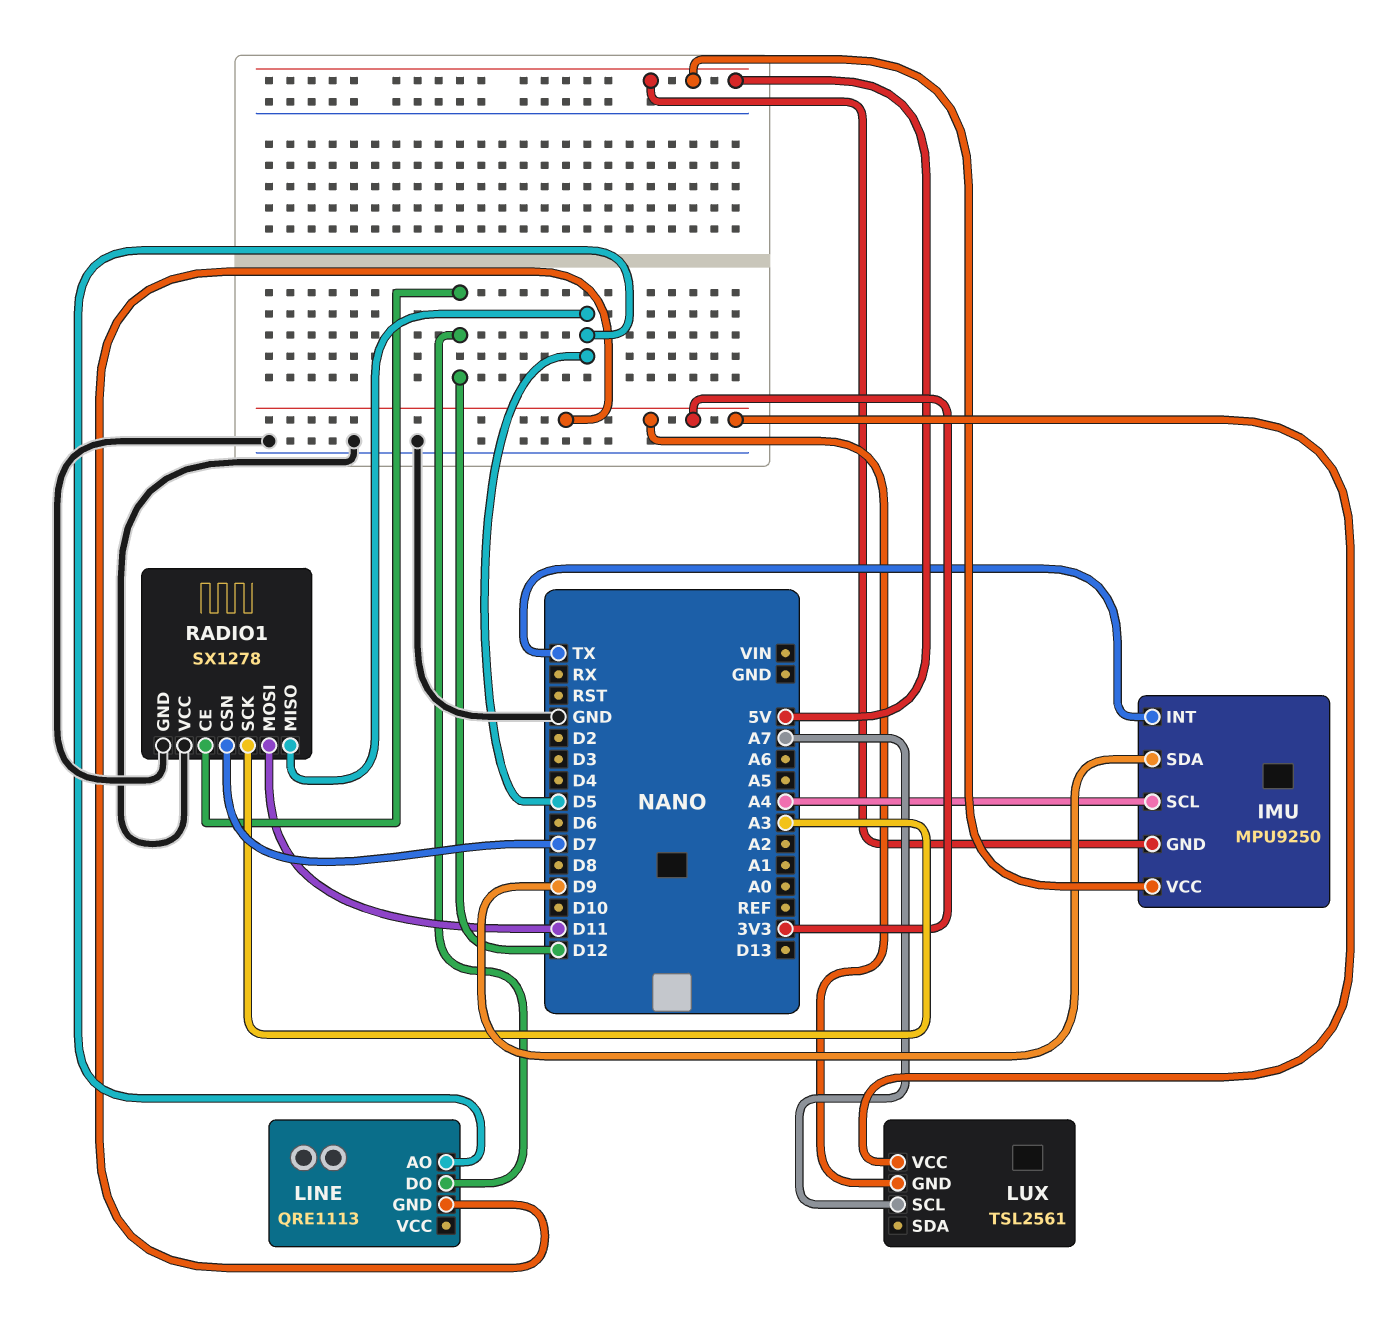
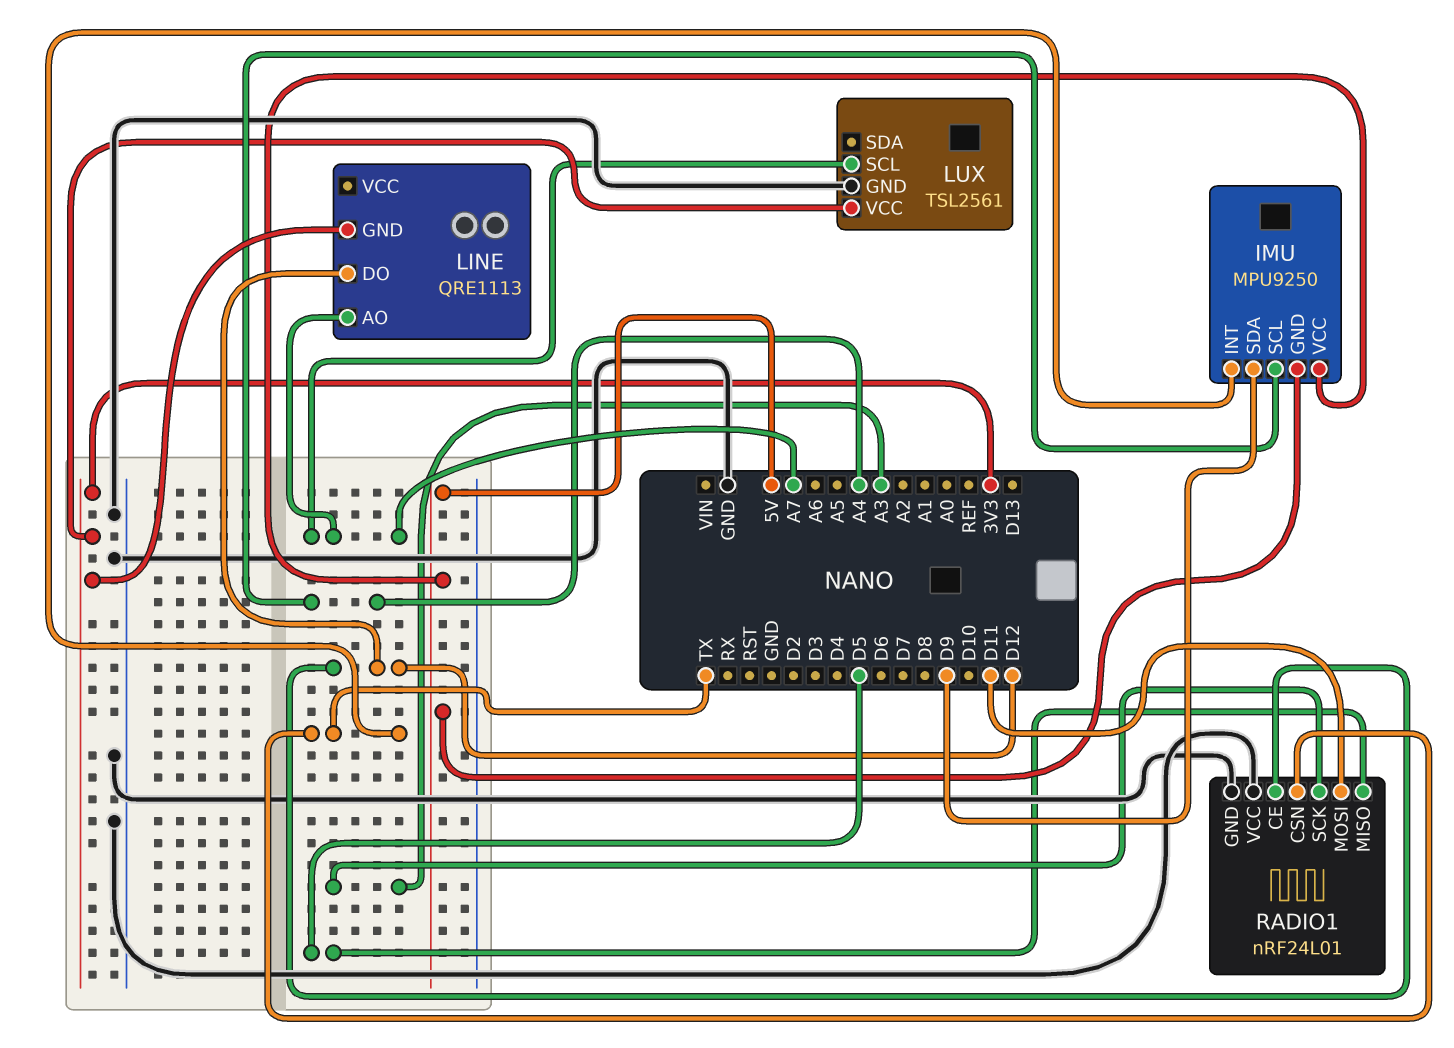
LINE pin AO: D5 -> A7
LUX pin GND: 3V3 -> GND
RADIO1: SX1278 -> nRF24L01
RADIO1 pin CSN: D7 -> TX

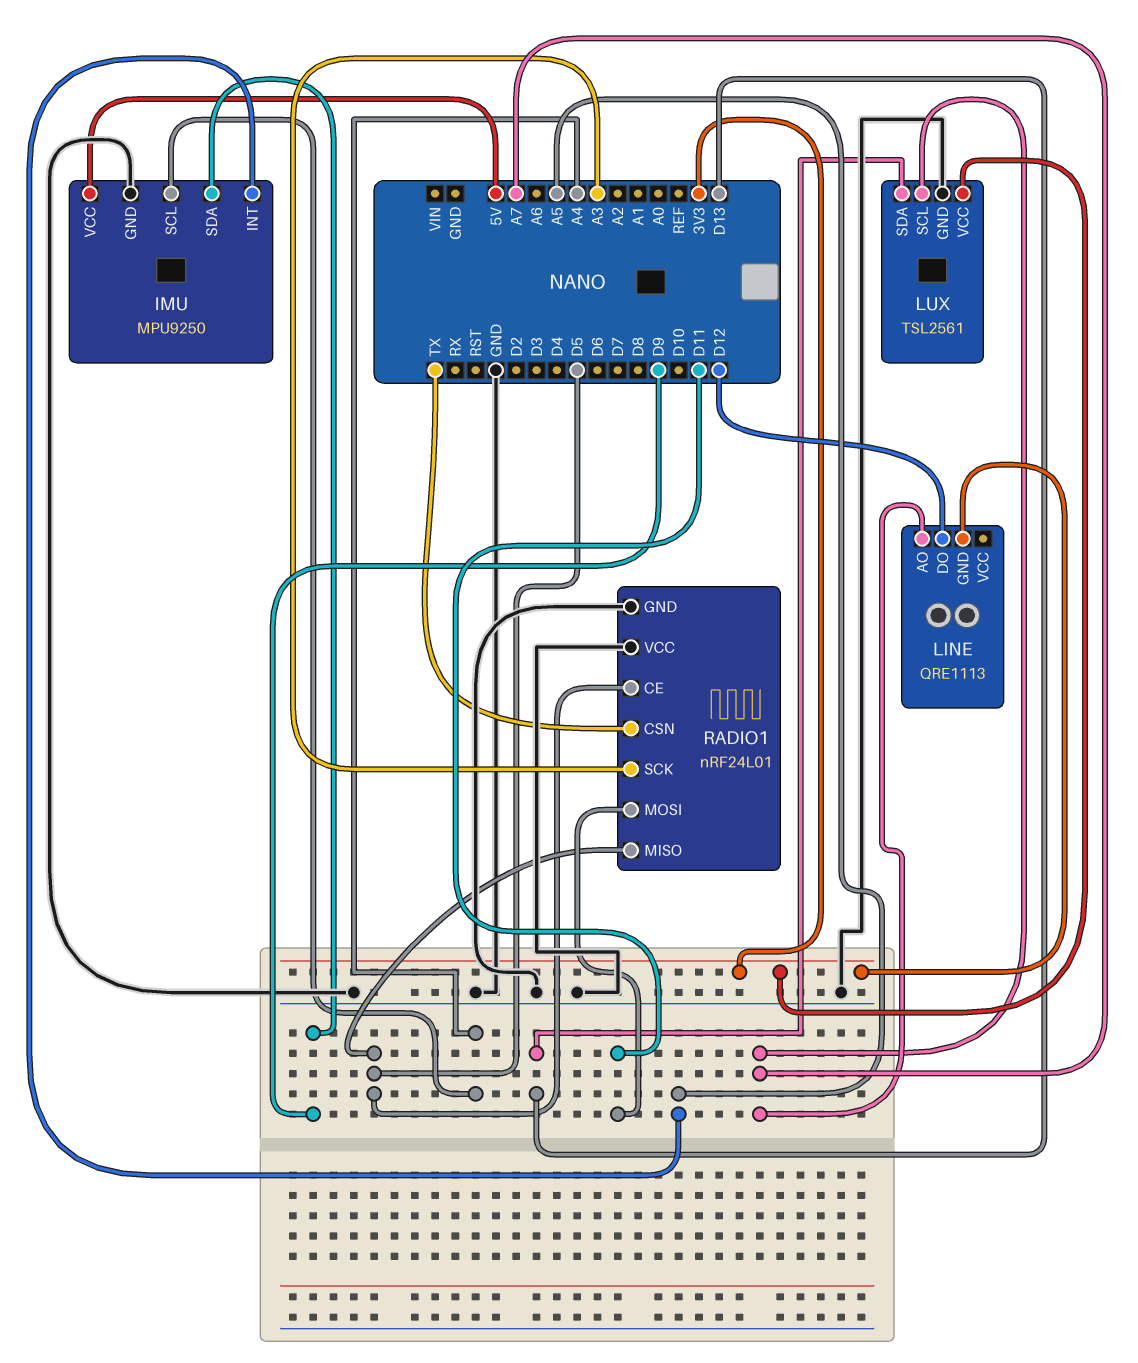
IMU pin GND: 5V -> GND
IMU pin INT: TX -> A5
LUX pin SDA: none -> D13
RADIO1 pin CE: D12 -> D5

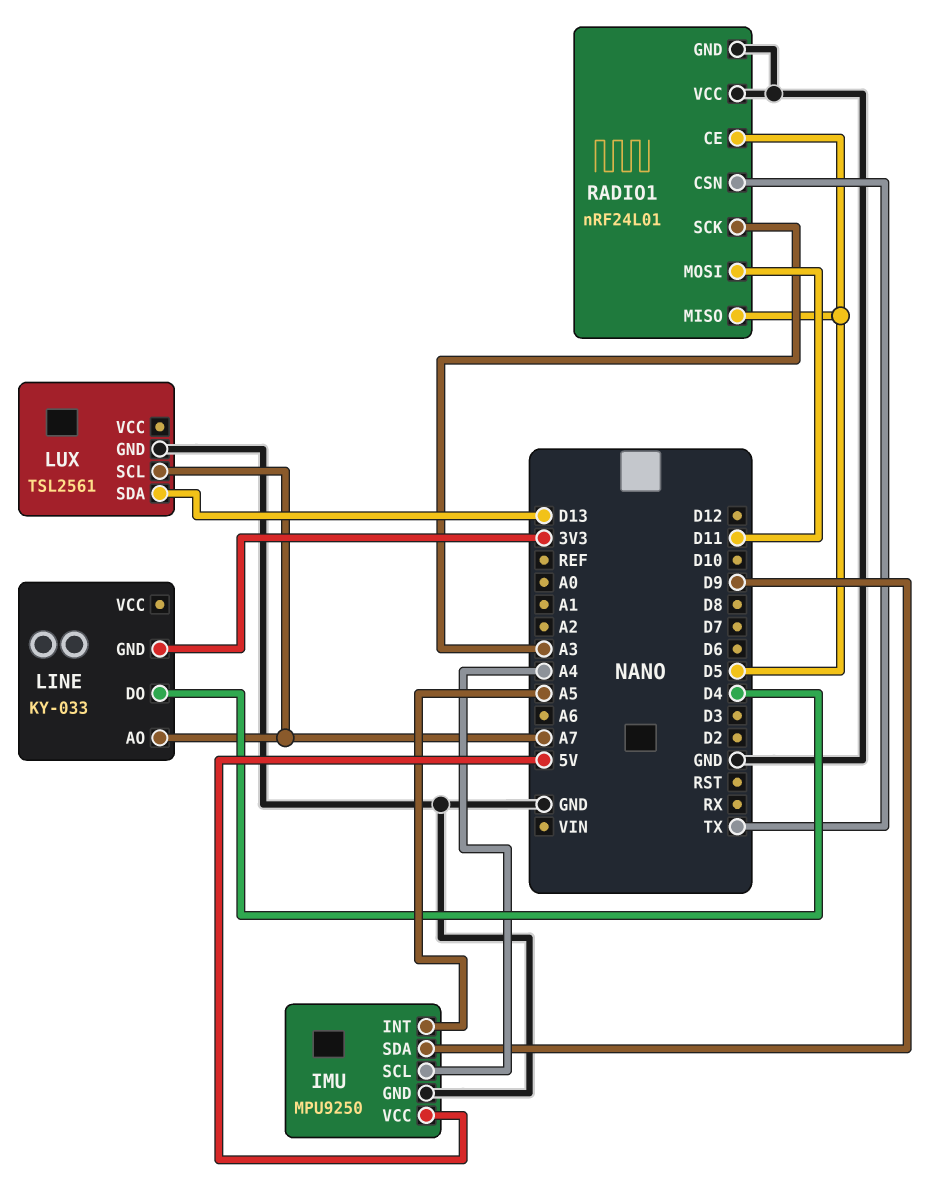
LINE: QRE1113 -> KY-033
LINE pin DO: D12 -> D4
LUX pin VCC: 3V3 -> none

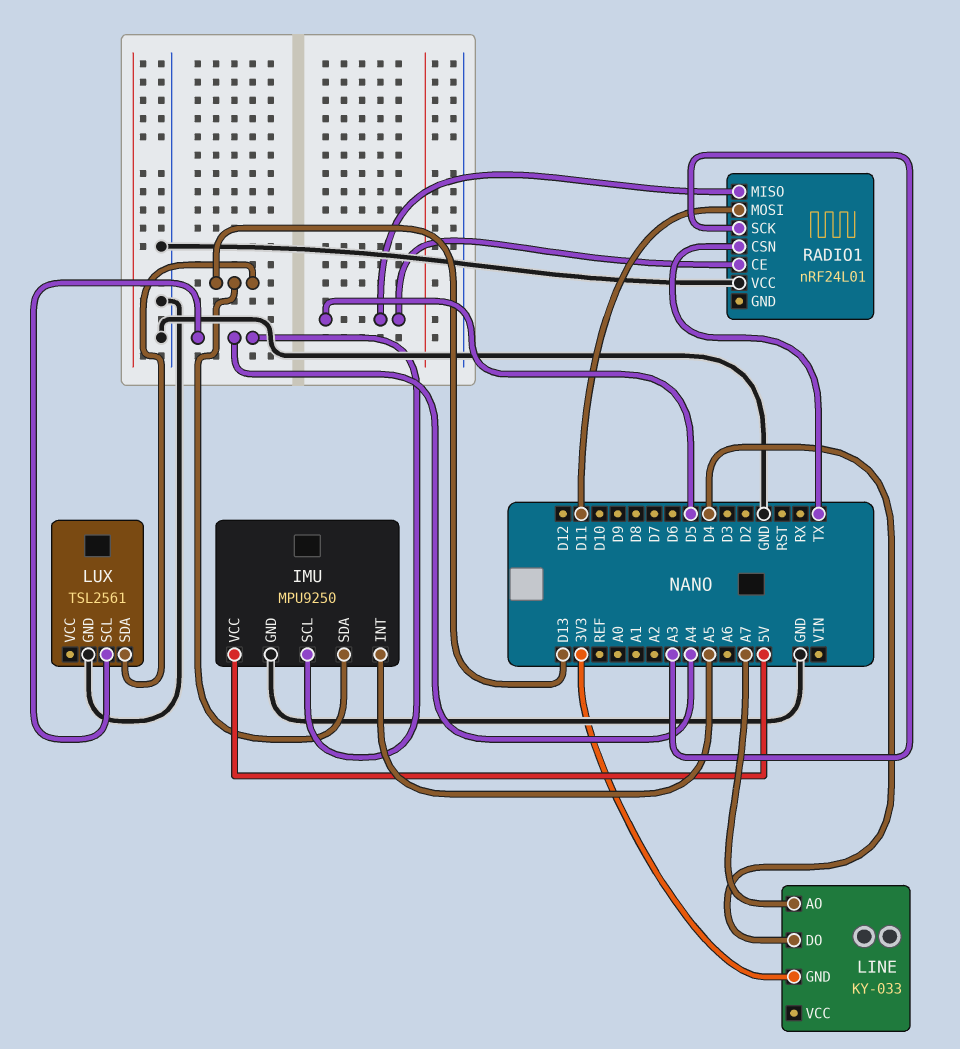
IMU pin SDA: D9 -> D13
LUX pin SCL: A7 -> A4
RADIO1 pin GND: GND -> none

